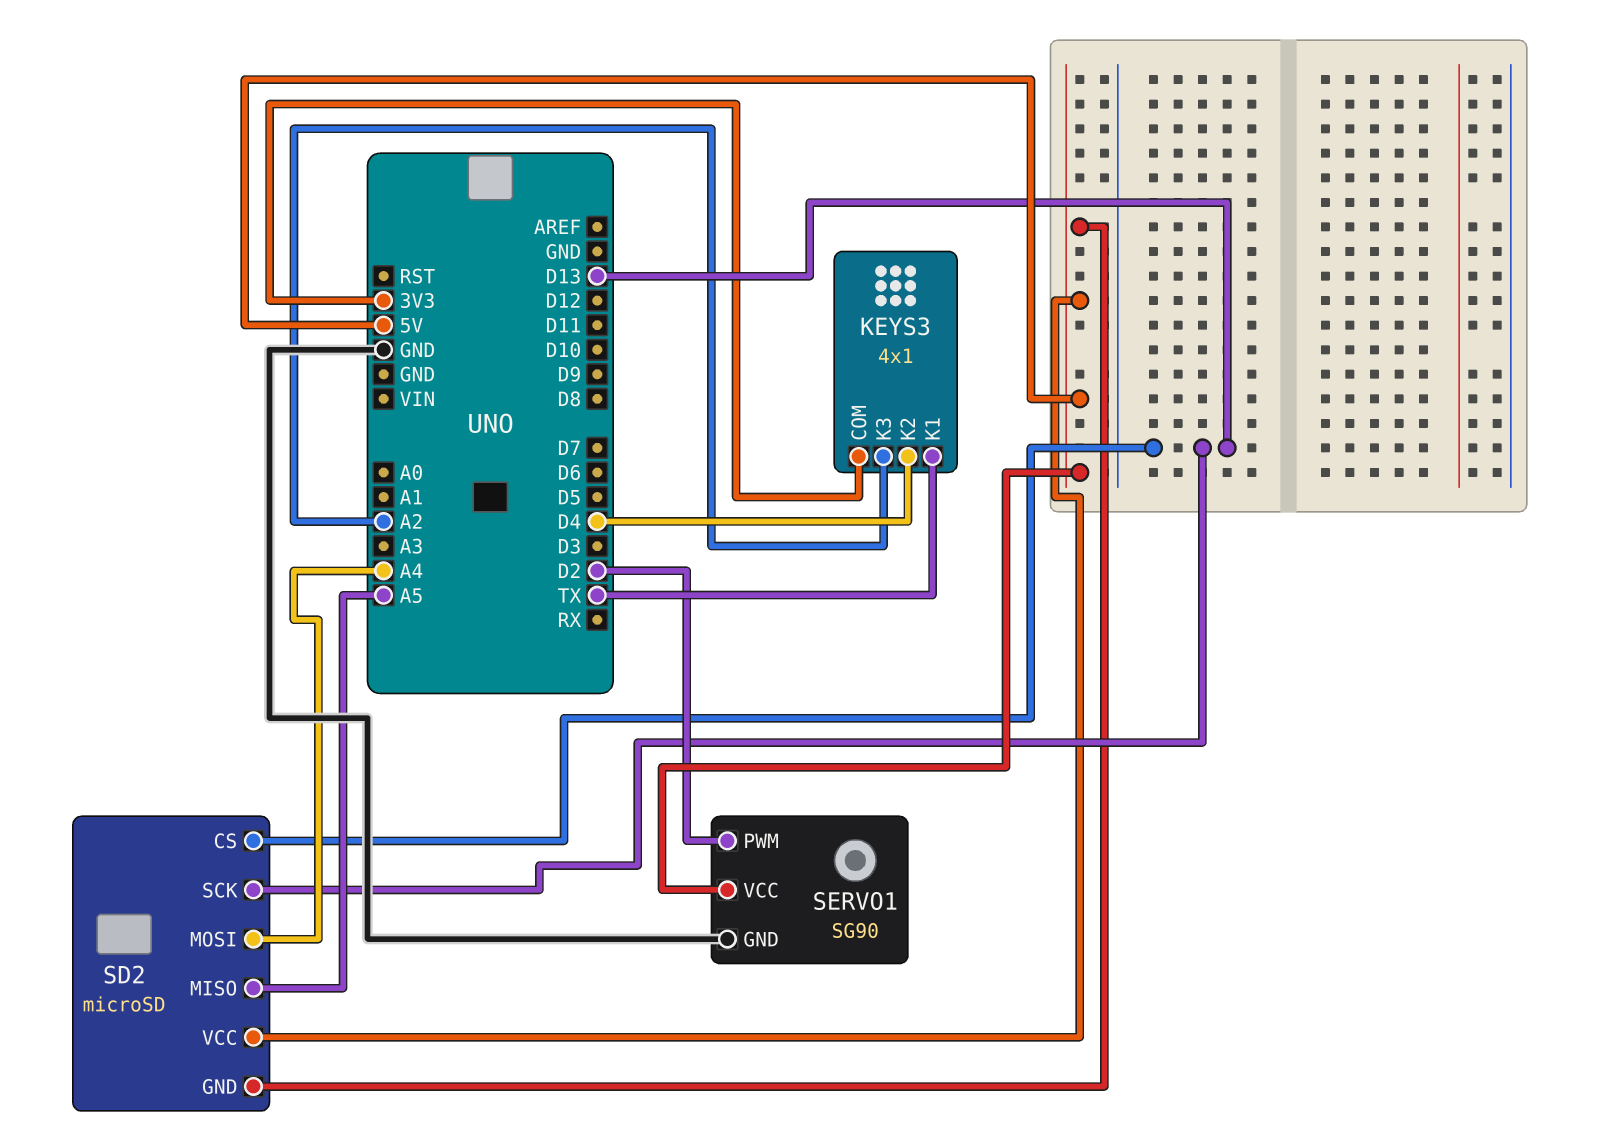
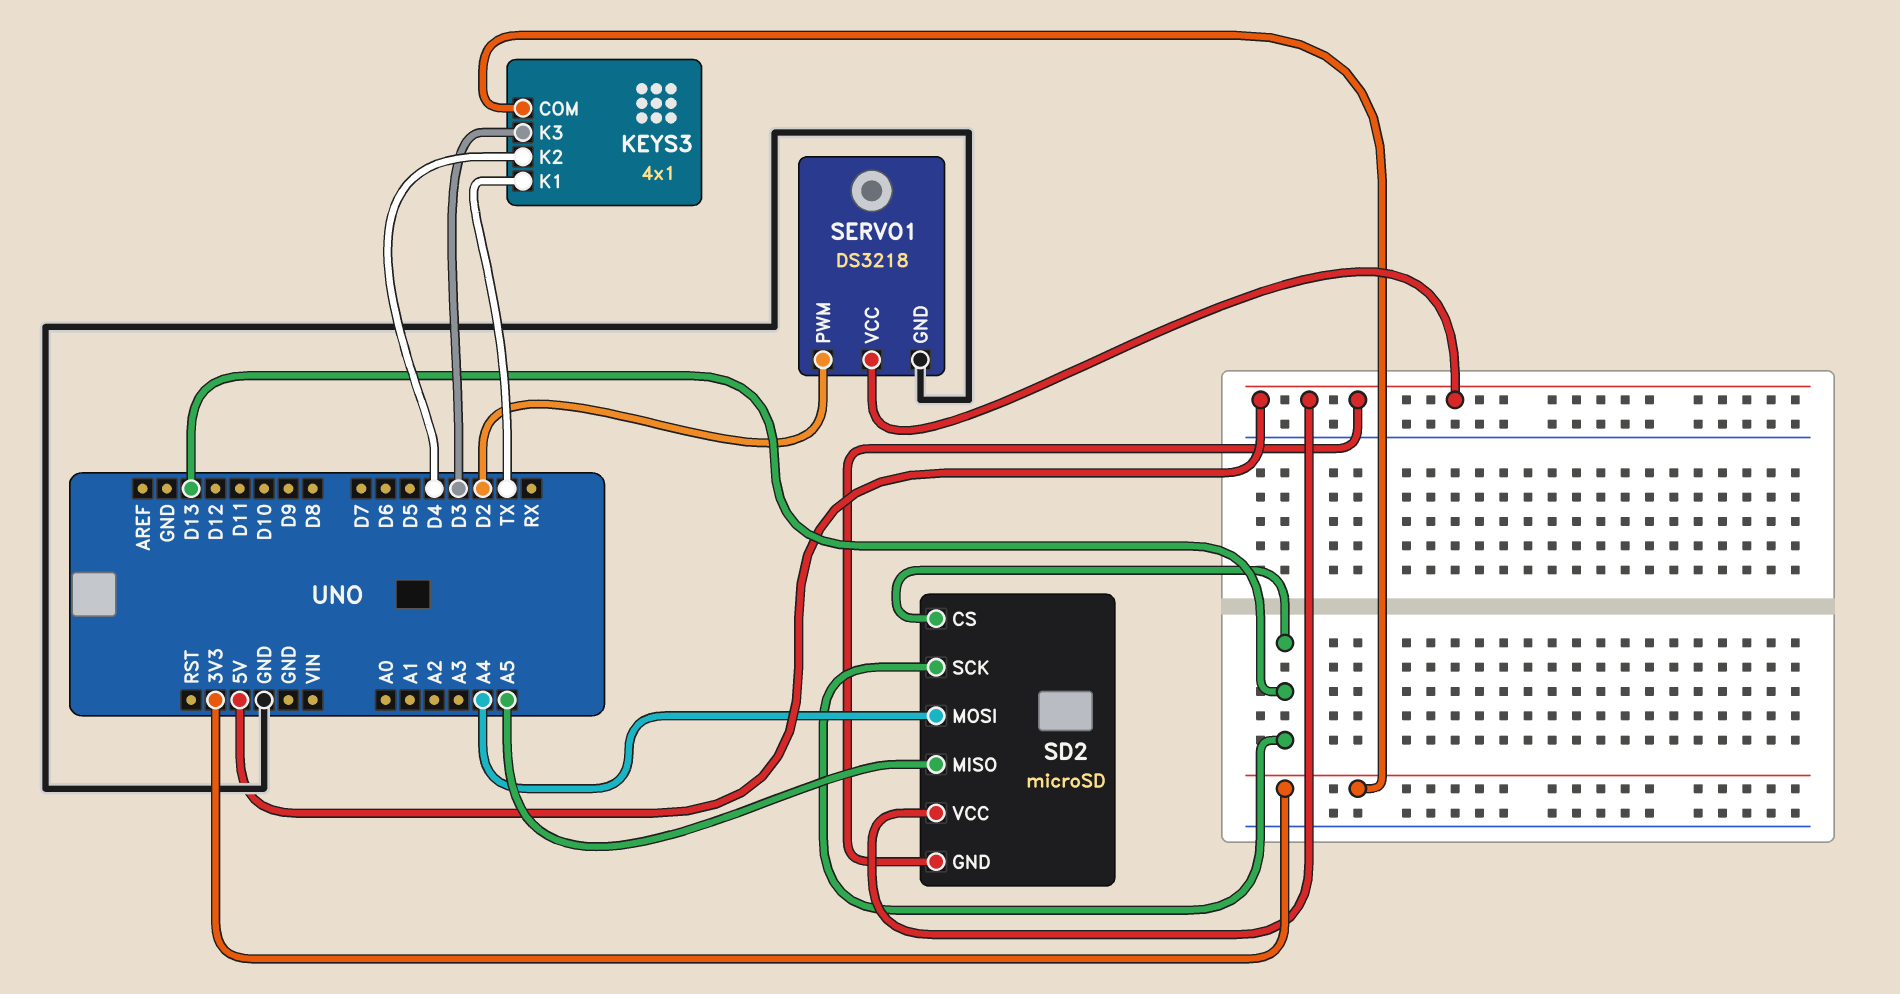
KEYS3 pin K3: A2 -> D3
SERVO1: SG90 -> DS3218

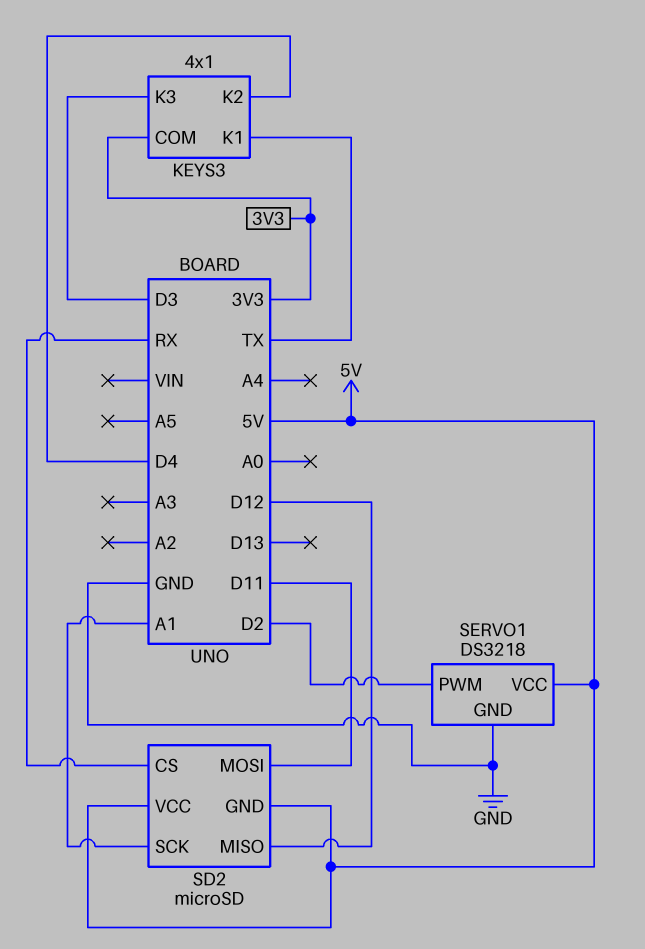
SD2 pin CS: D13 -> RX
SD2 pin MISO: A5 -> D12
SD2 pin MOSI: A4 -> D11
SD2 pin SCK: D13 -> A1

